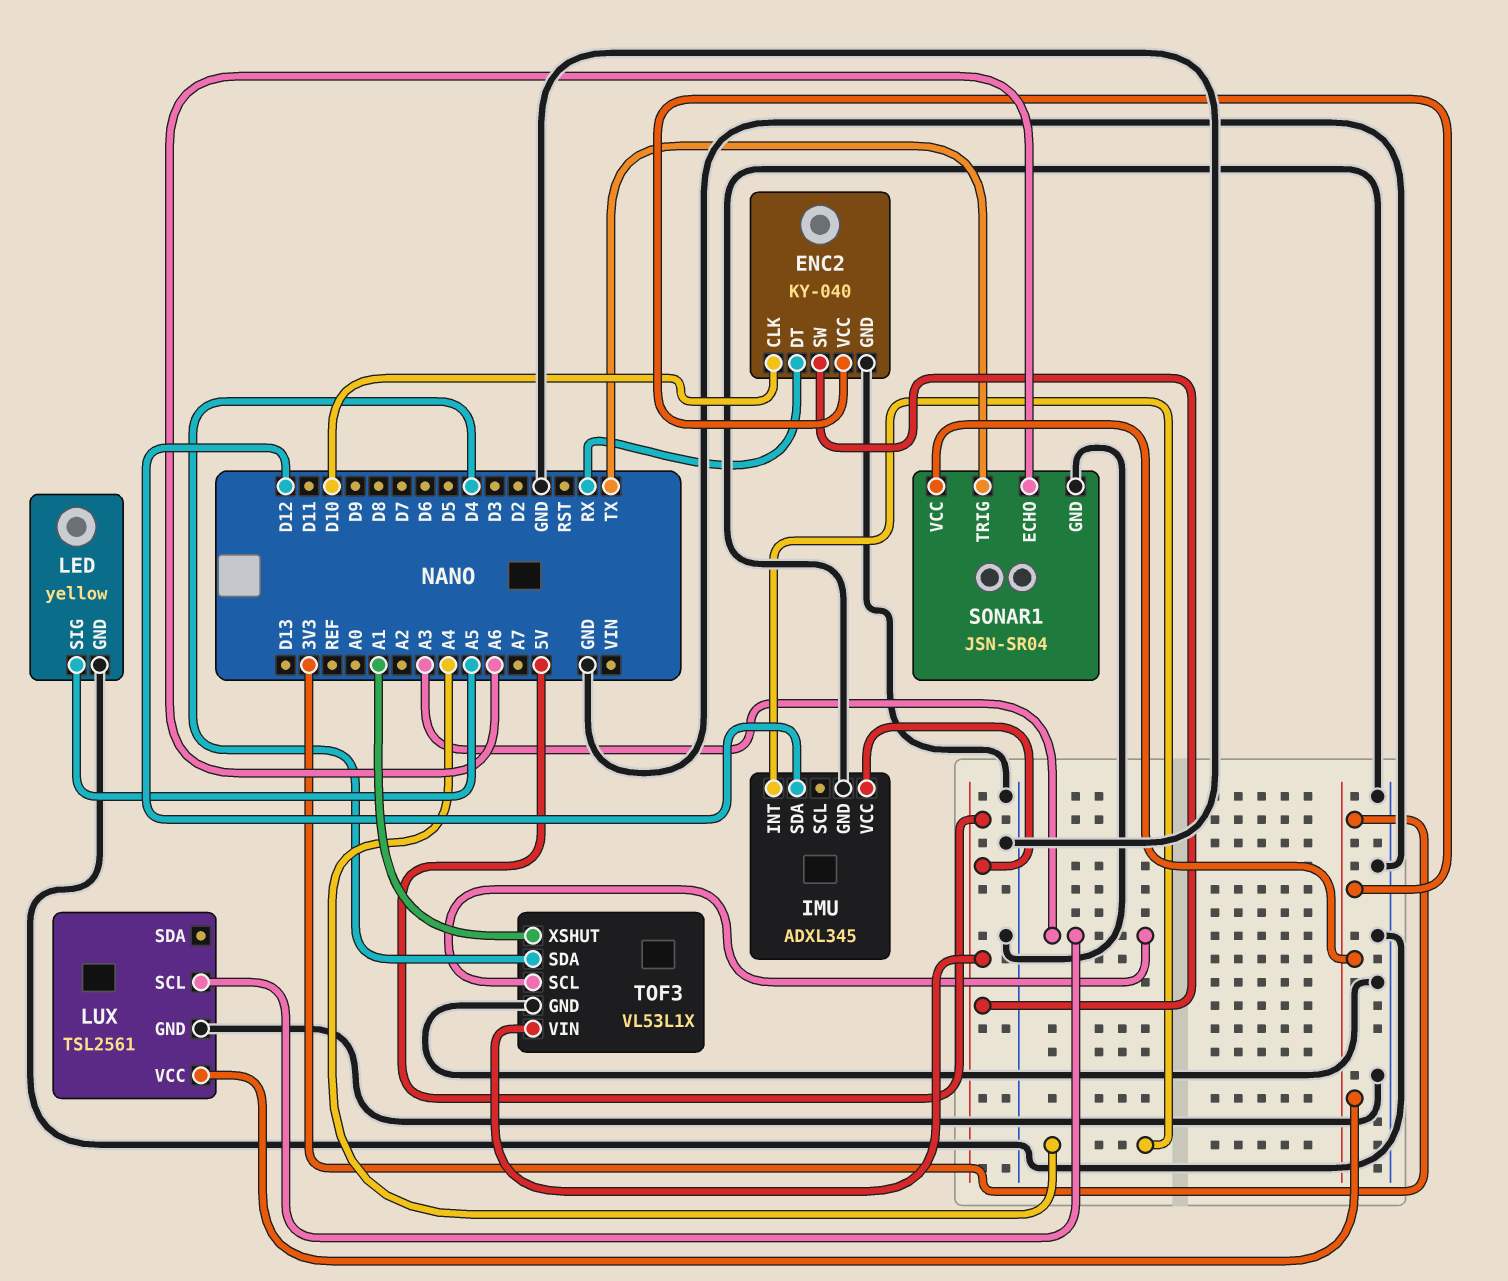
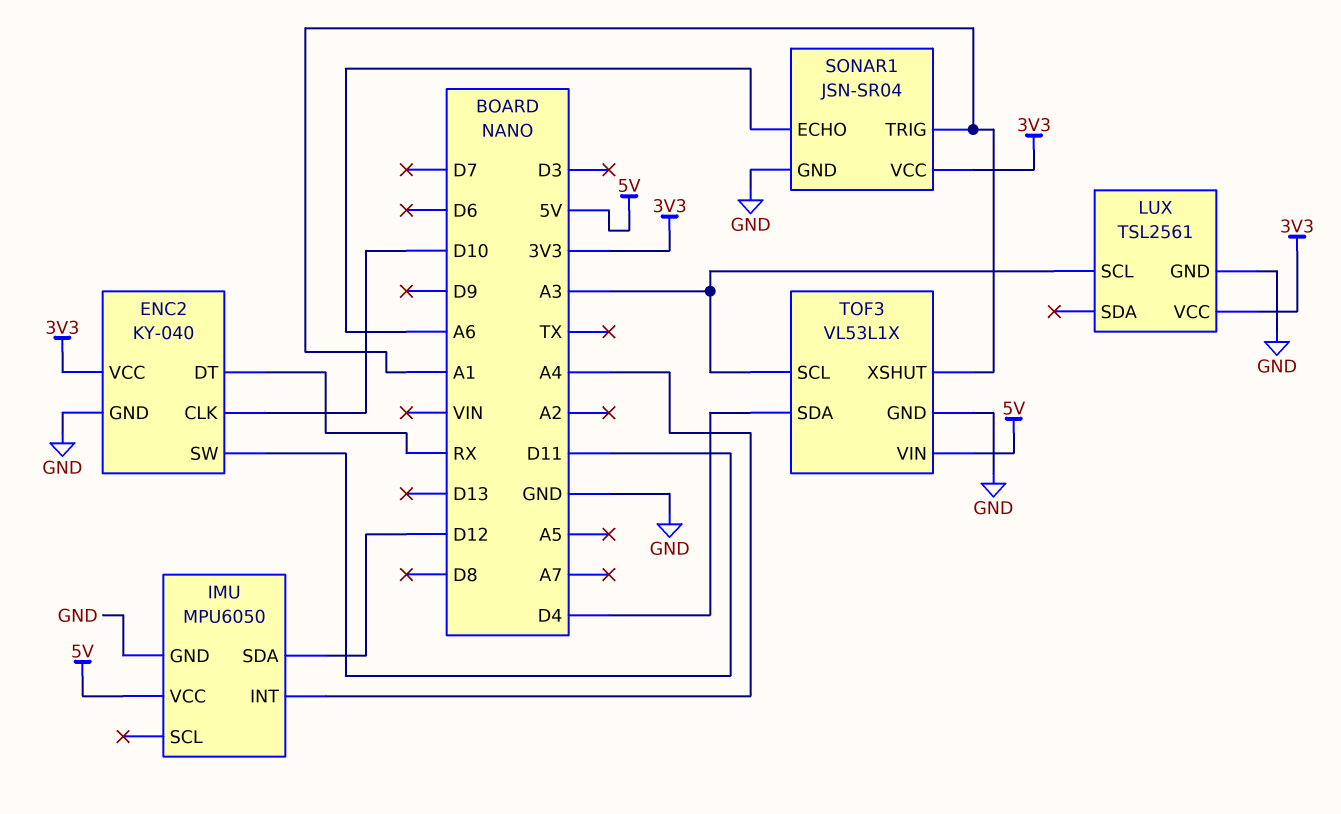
ENC2 pin SW: 5V -> D11
IMU: ADXL345 -> MPU6050
LED: yellow -> none
LED pin GND: GND -> none
LED pin SIG: A5 -> none
SONAR1 pin TRIG: TX -> A1

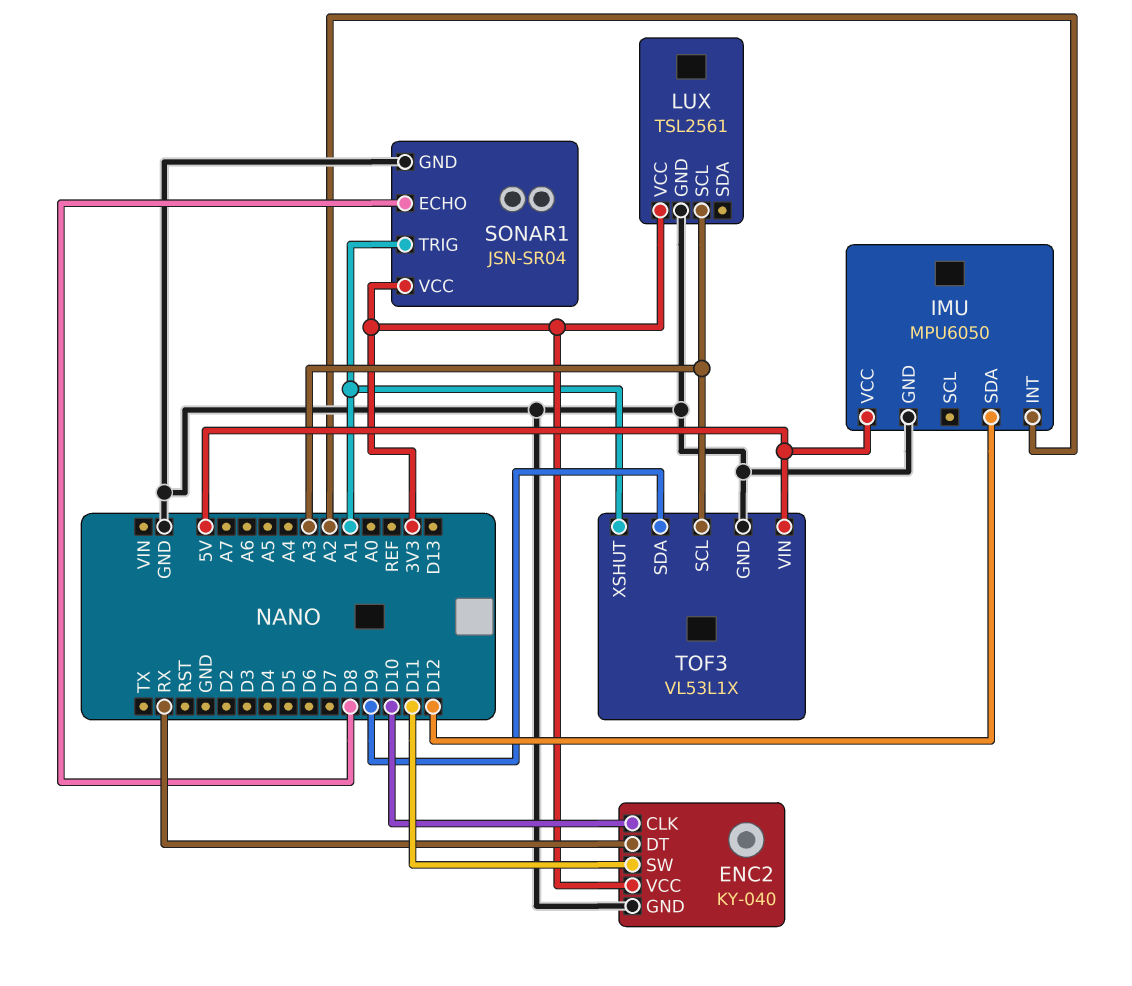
IMU pin INT: A4 -> A2
SONAR1 pin ECHO: A6 -> D8
TOF3 pin SDA: D4 -> D9

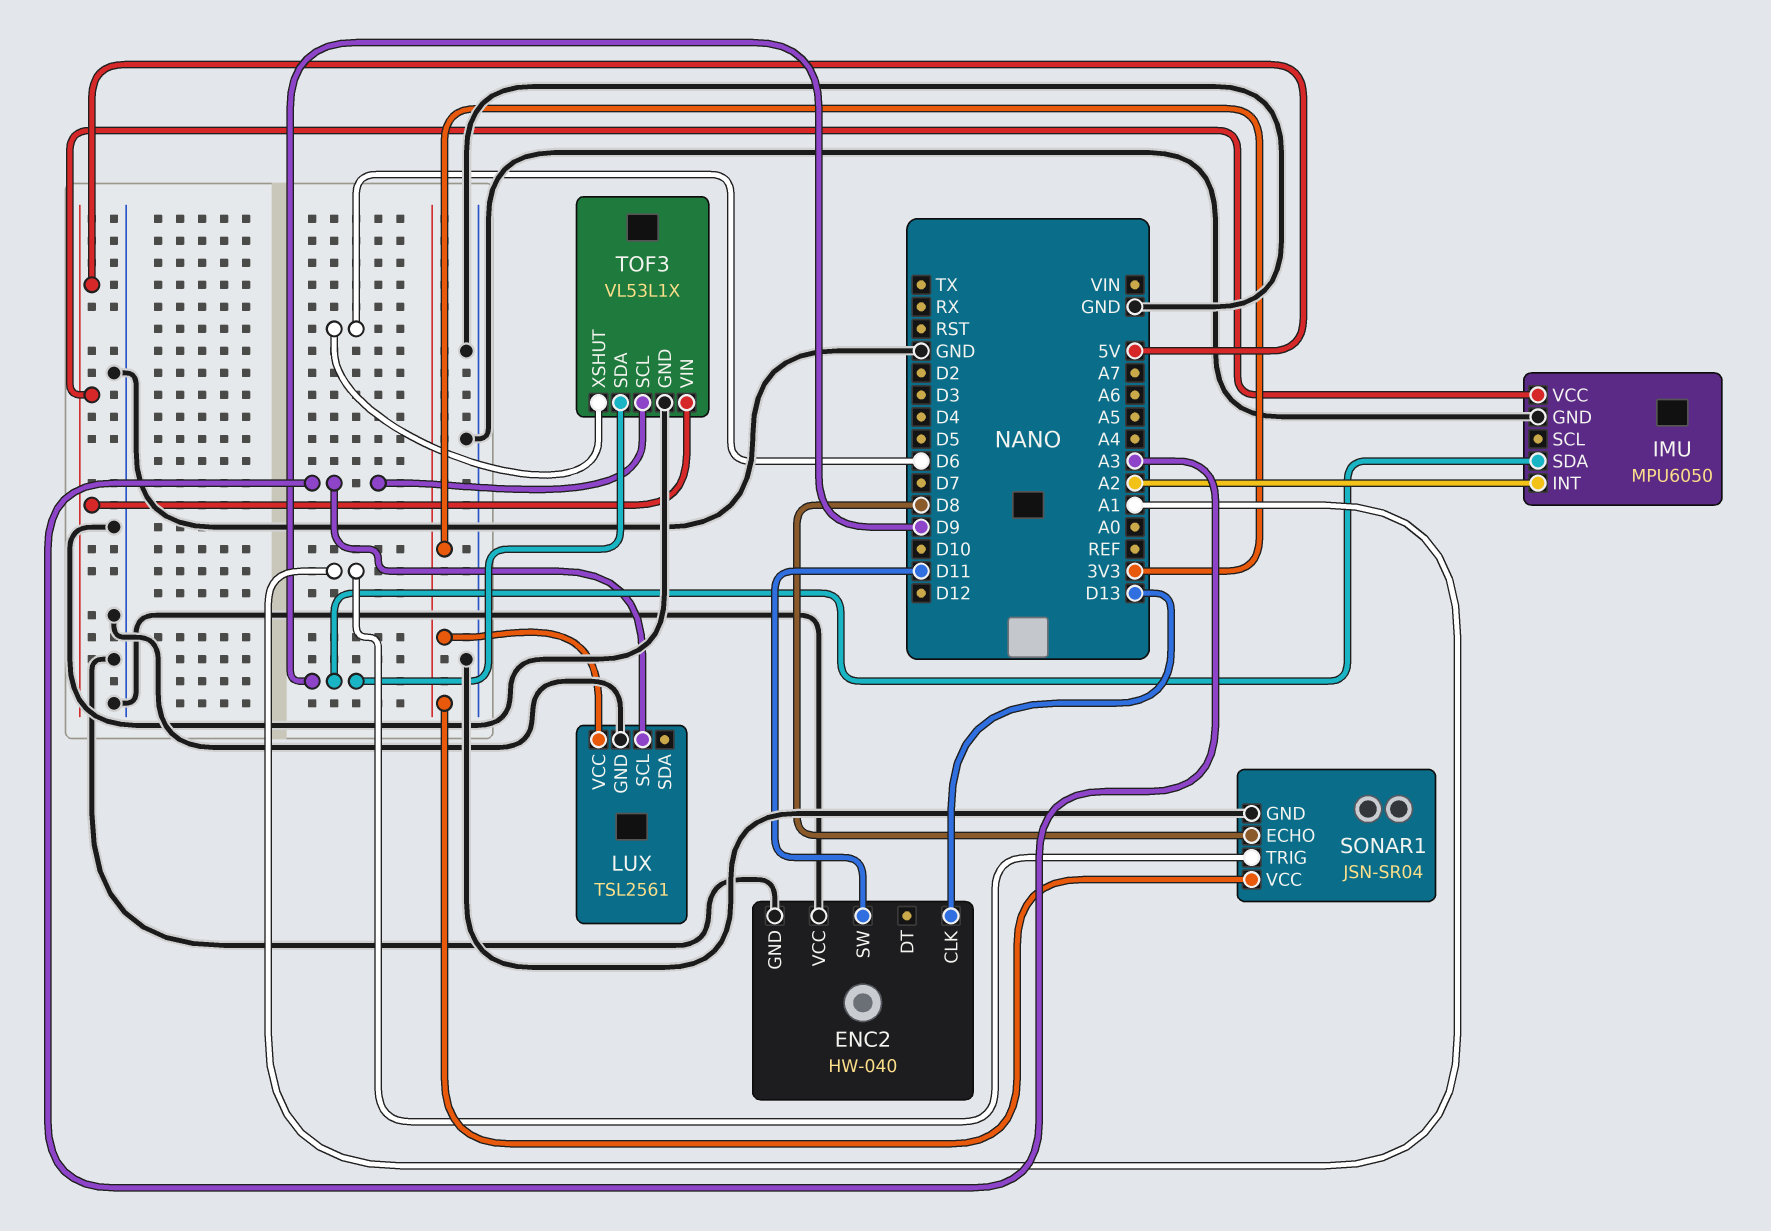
ENC2: KY-040 -> HW-040
ENC2 pin CLK: D10 -> D13
ENC2 pin DT: RX -> none
ENC2 pin VCC: 3V3 -> GND
IMU pin SDA: D12 -> D9
TOF3 pin XSHUT: A1 -> D6

